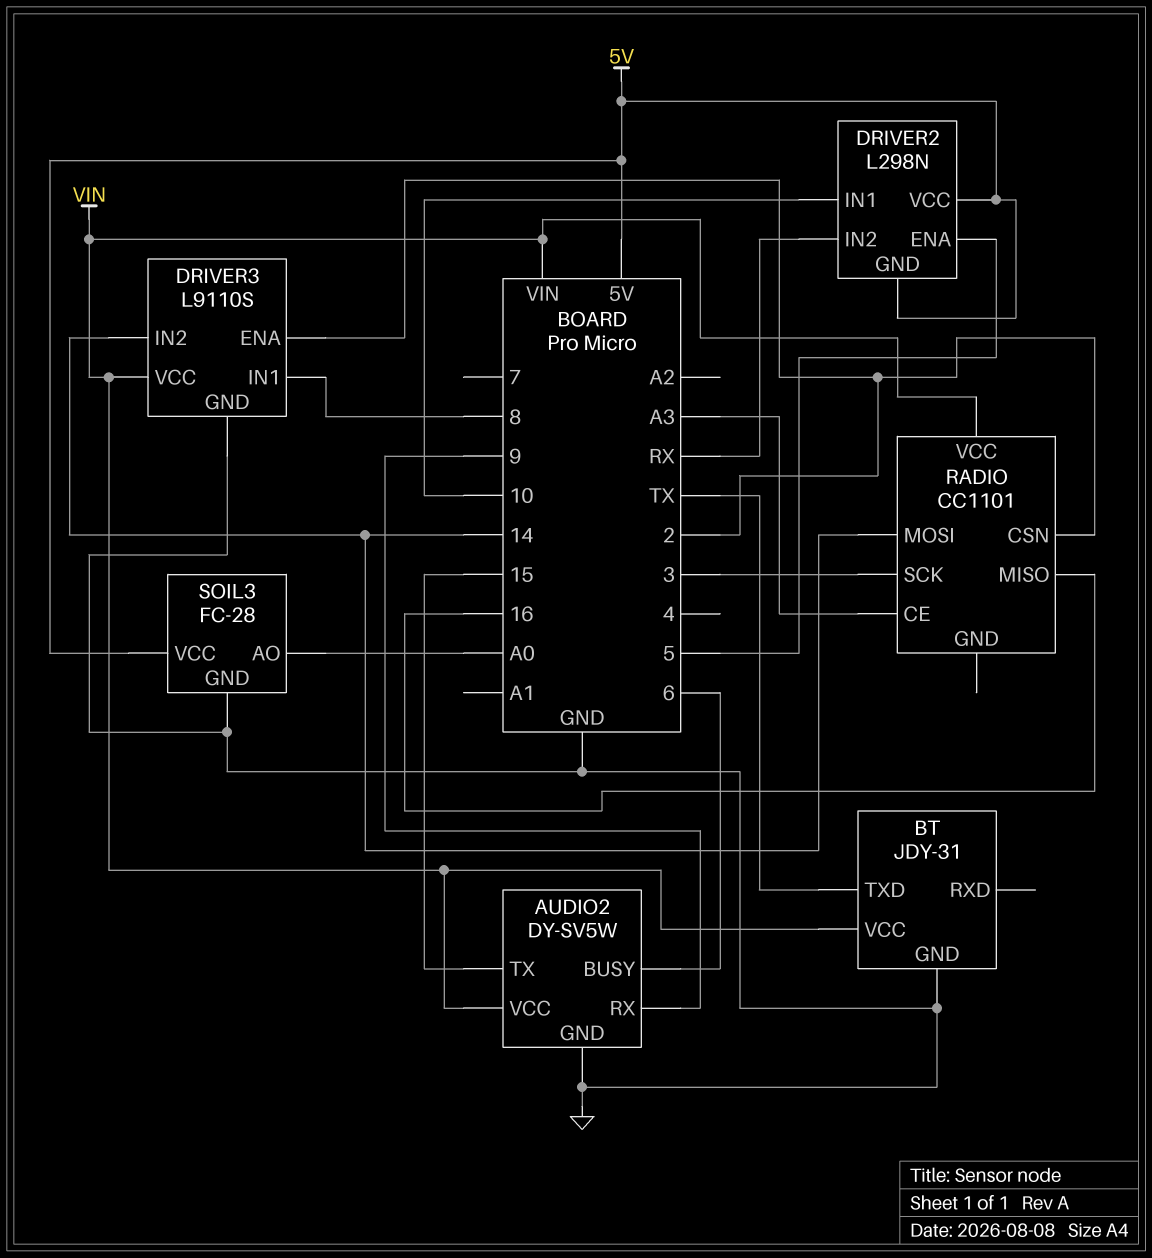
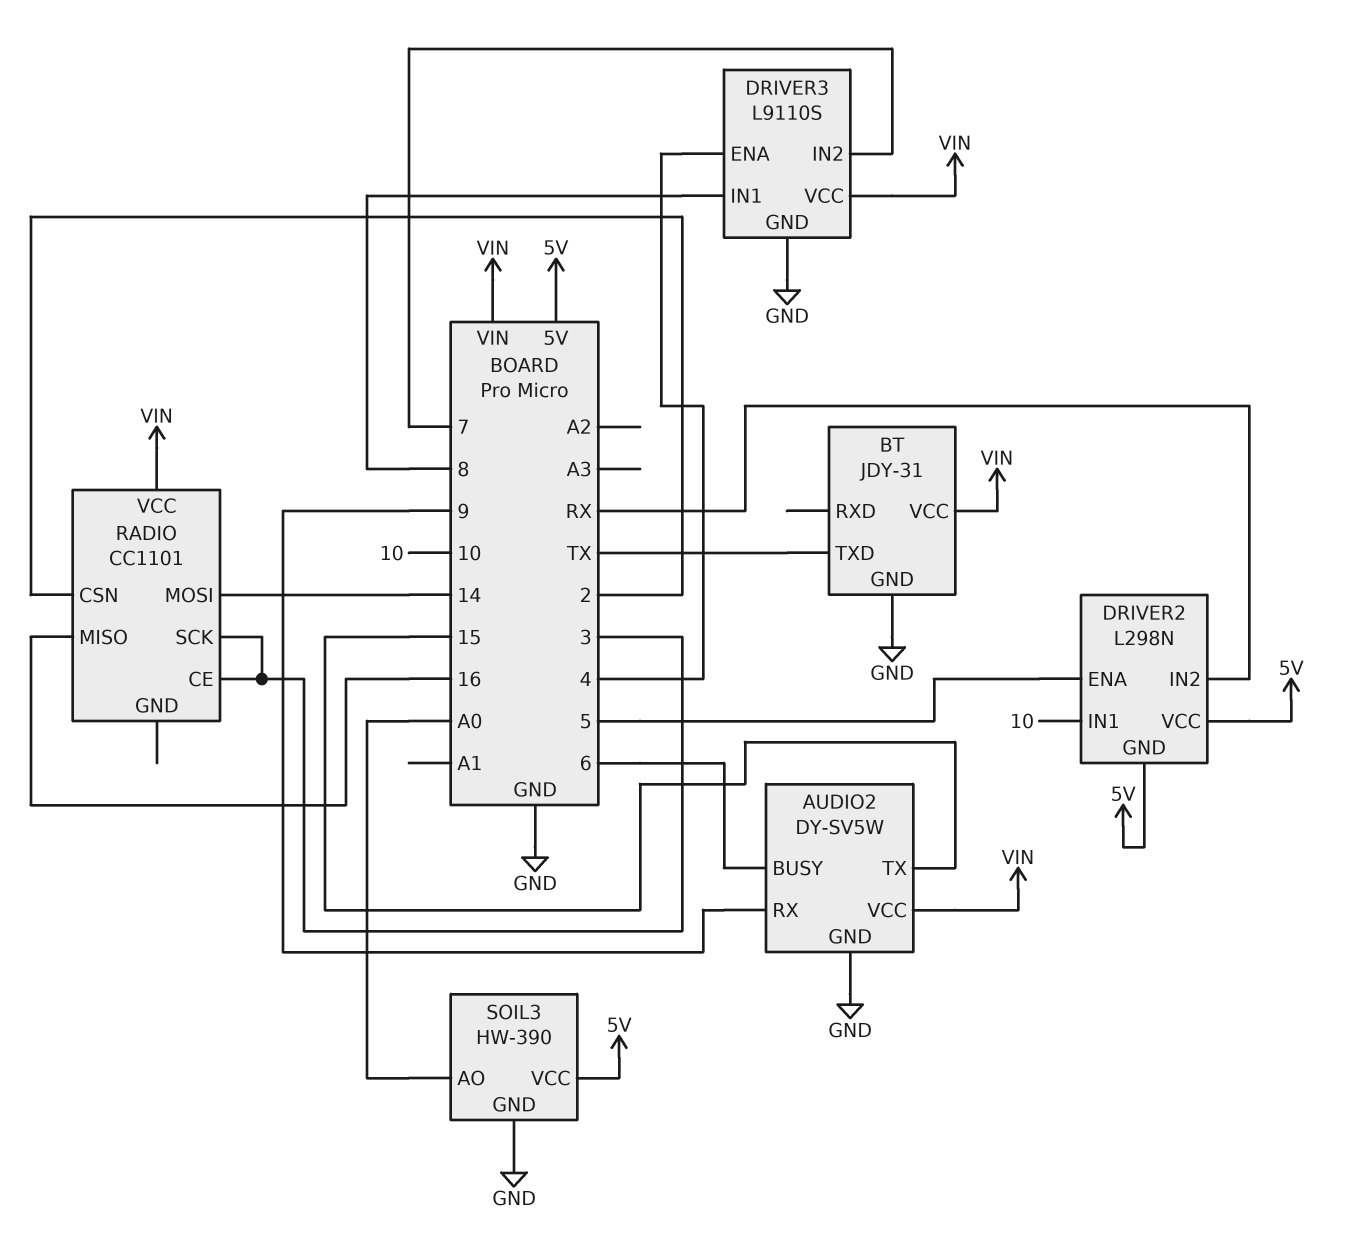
DRIVER3 pin ENA: 2 -> 4
DRIVER3 pin IN2: 14 -> 7
RADIO pin CE: A3 -> 3
SOIL3: FC-28 -> HW-390

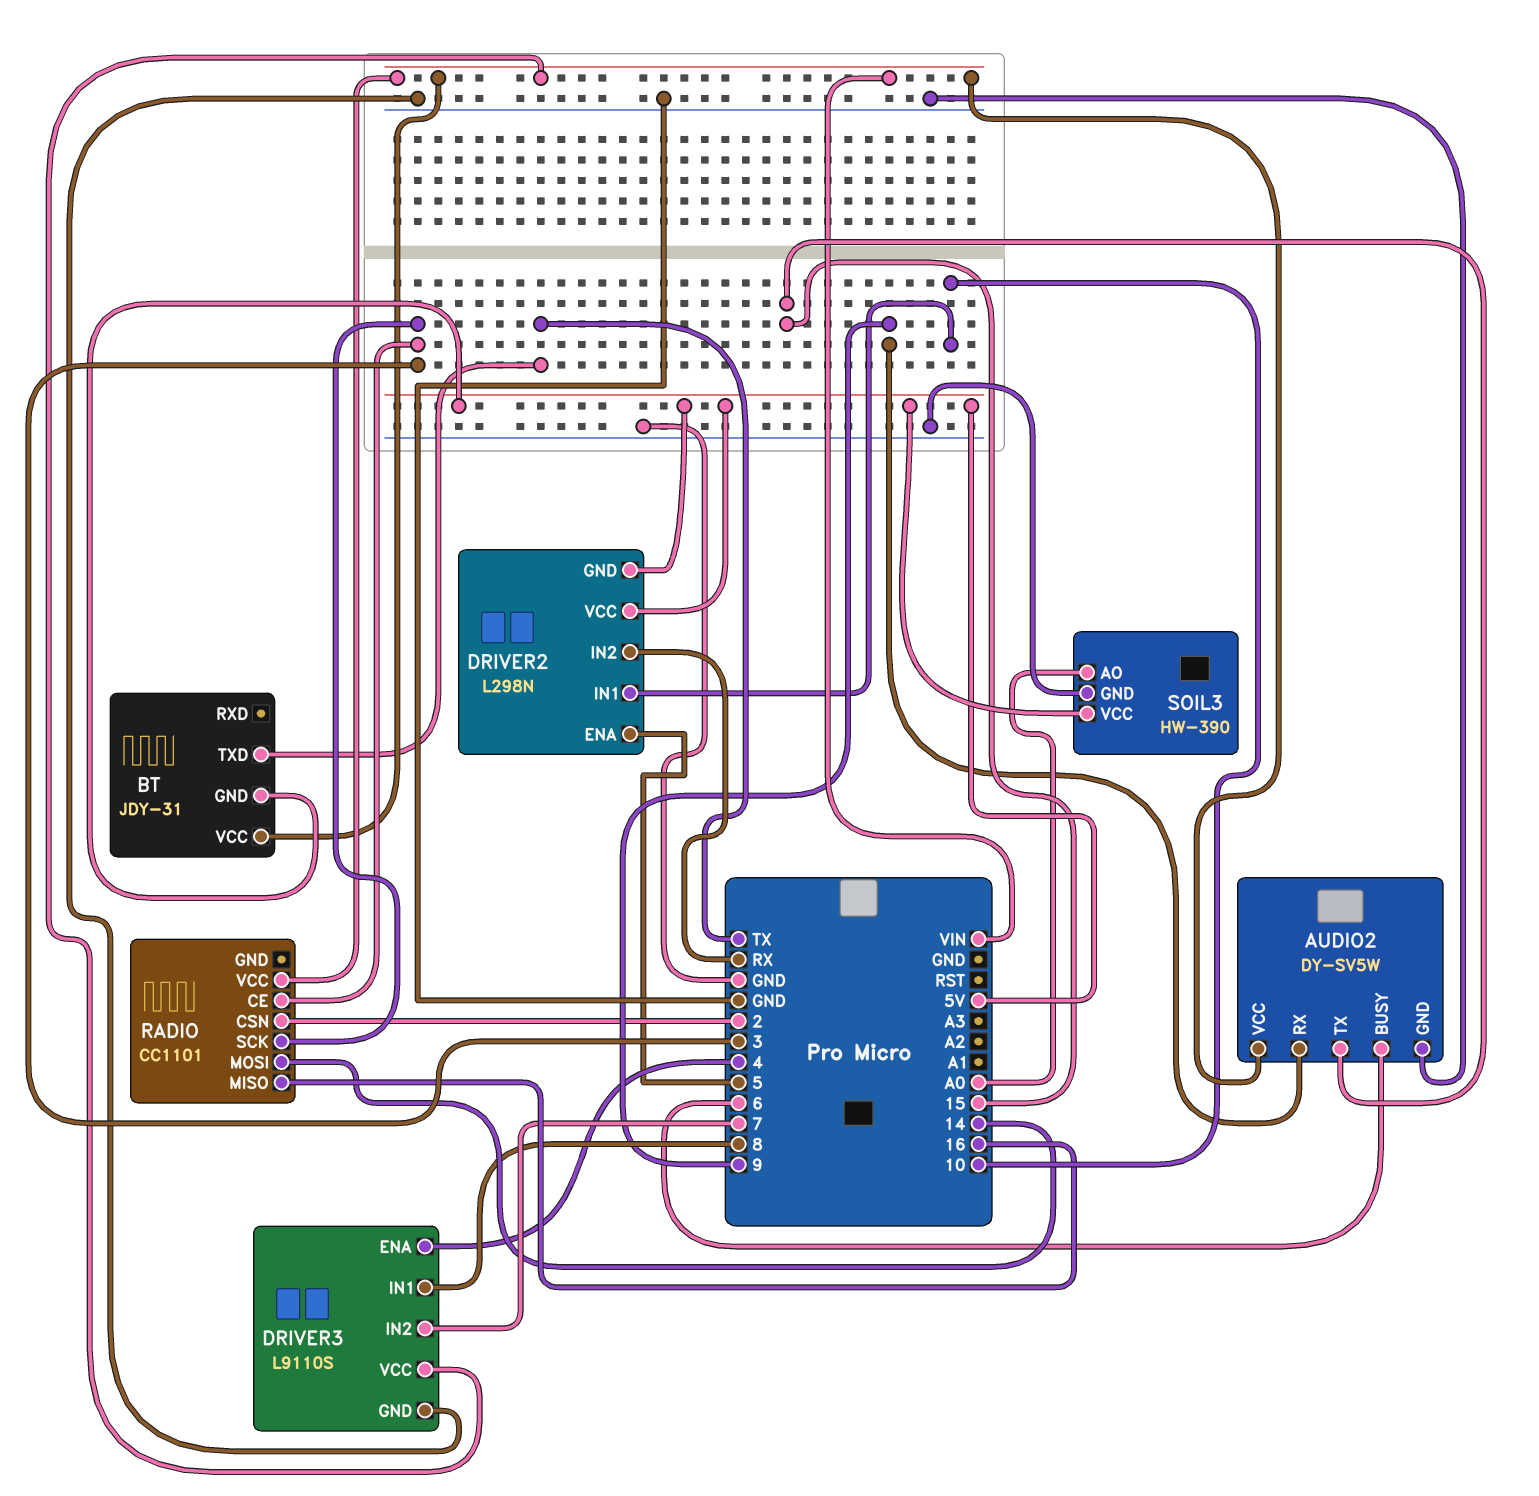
BT pin GND: GND -> 5V

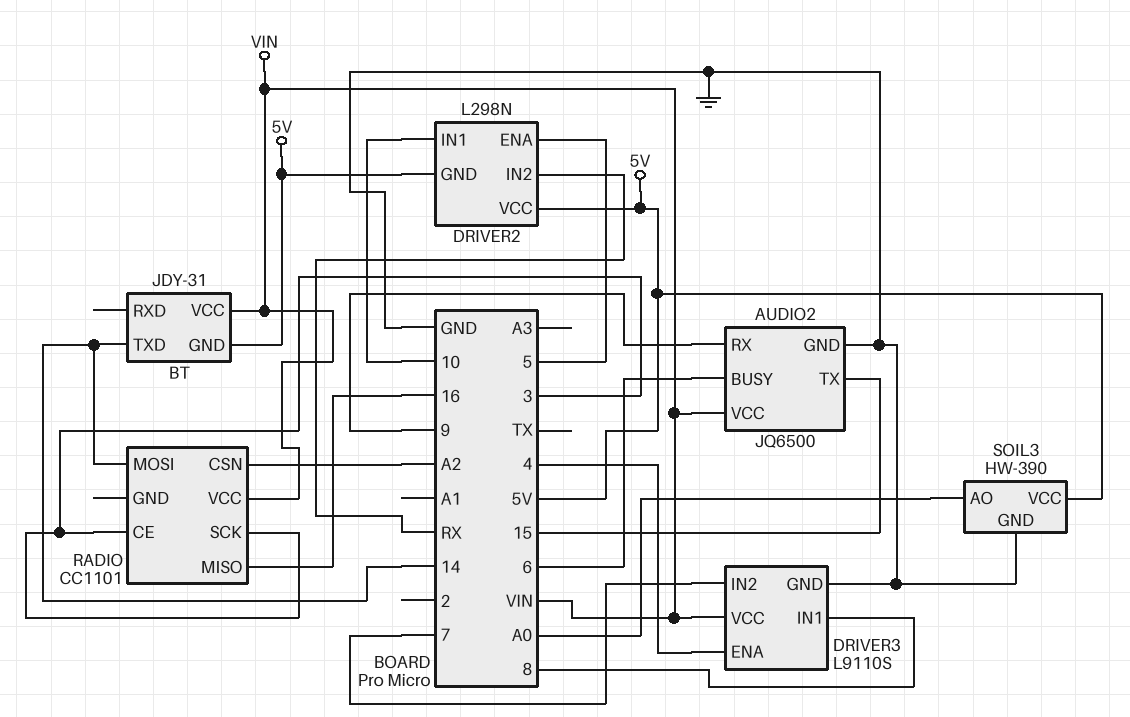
AUDIO2: DY-SV5W -> JQ6500
BT pin TXD: TX -> 14
RADIO pin CSN: 2 -> A2

